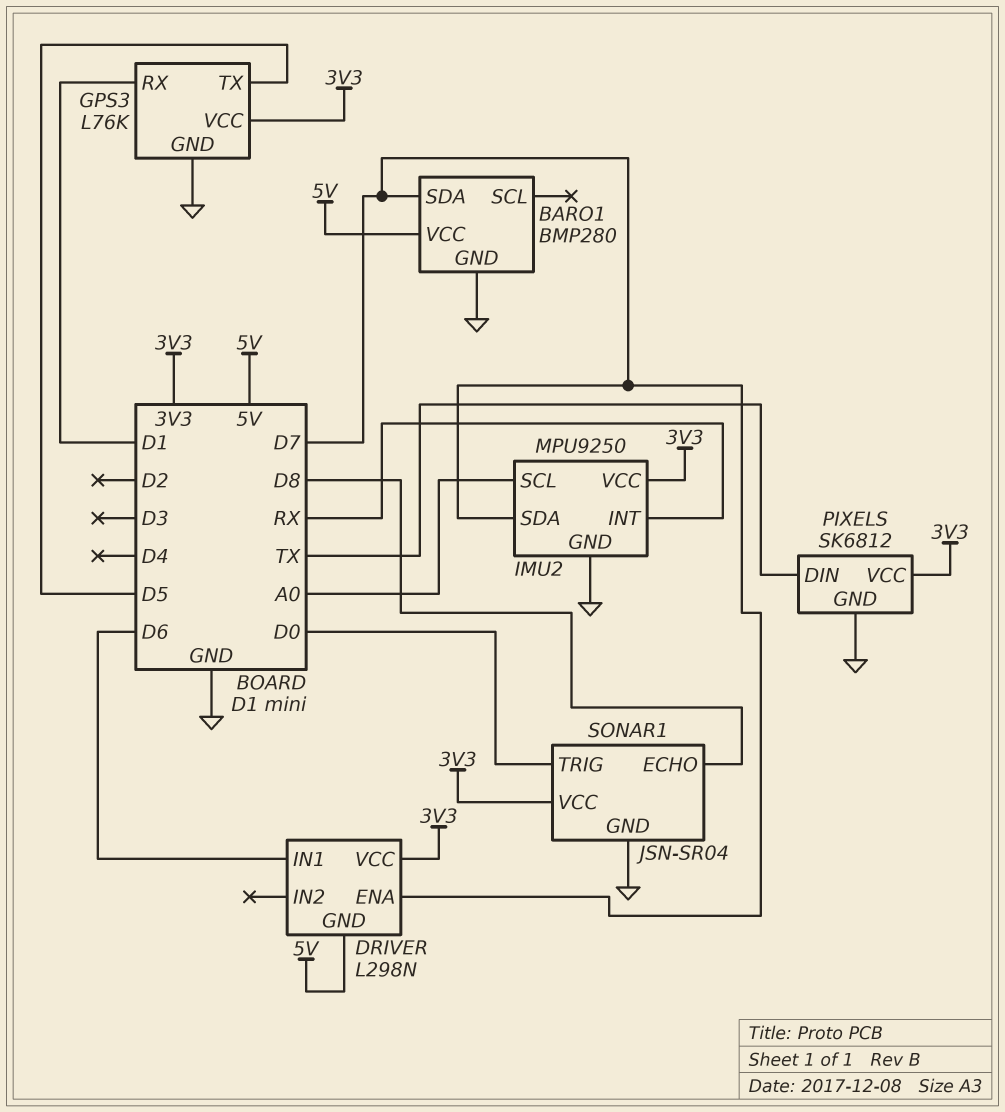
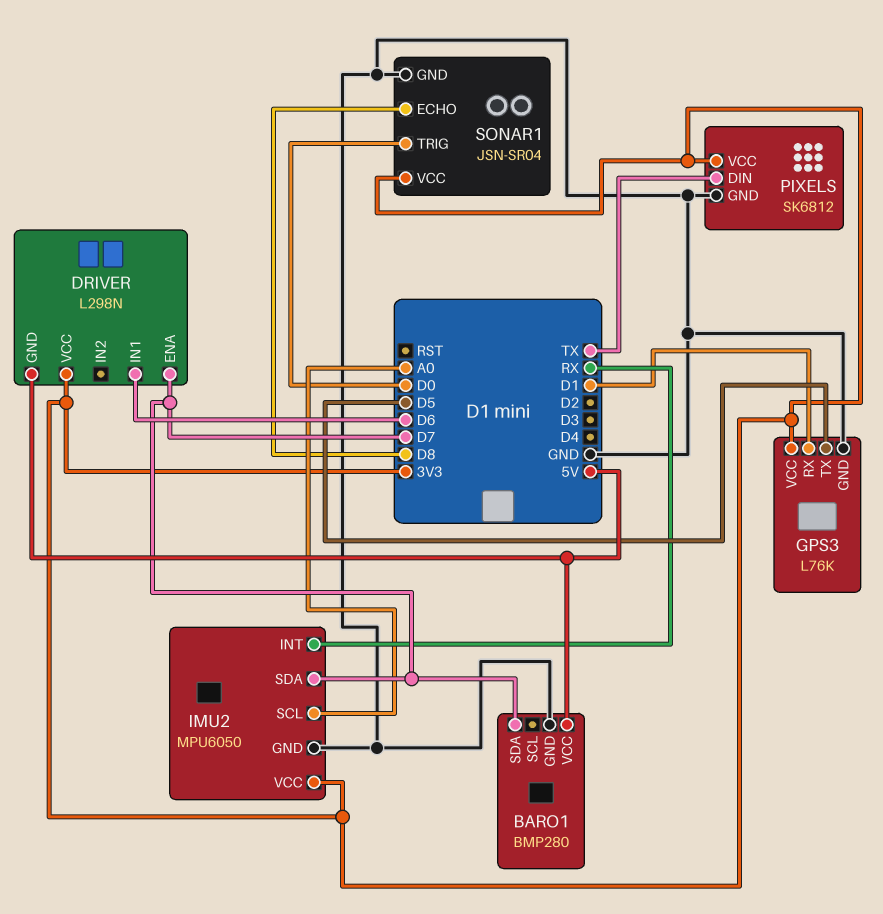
IMU2: MPU9250 -> MPU6050

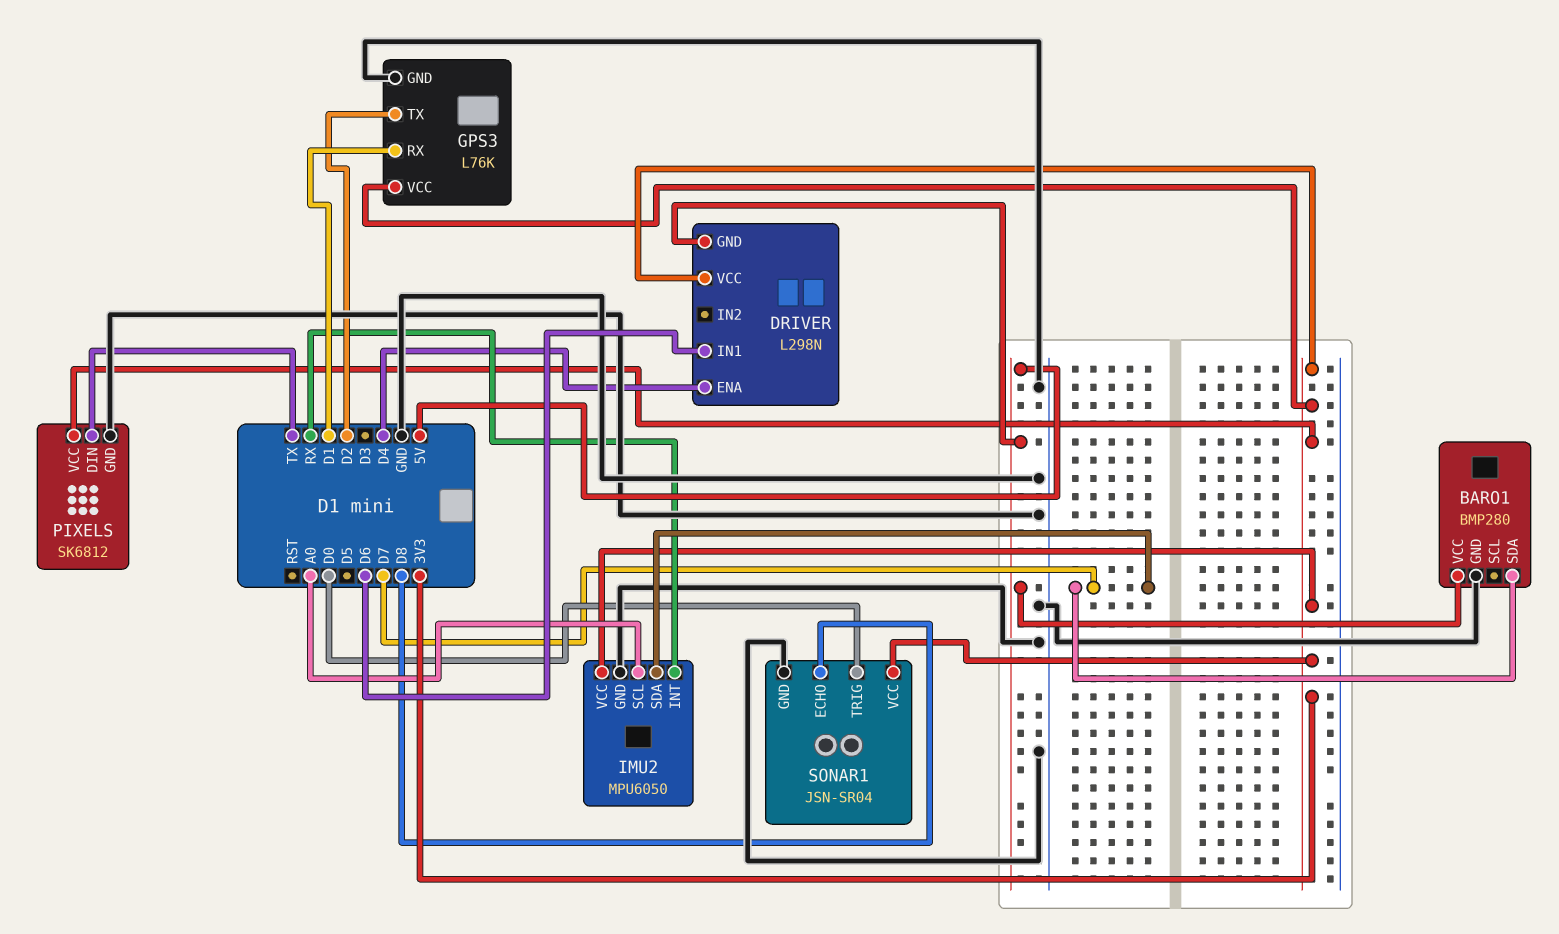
DRIVER pin ENA: D7 -> D4
GPS3 pin TX: D5 -> D2

